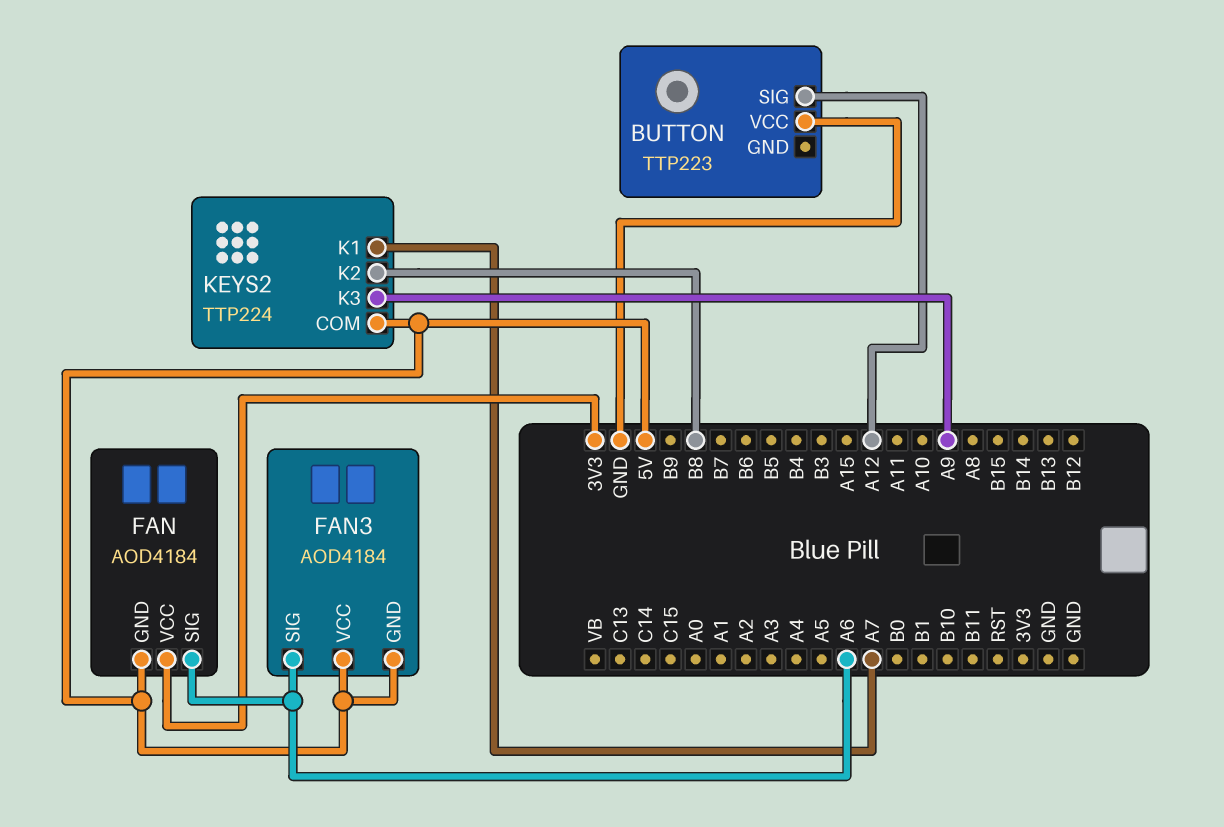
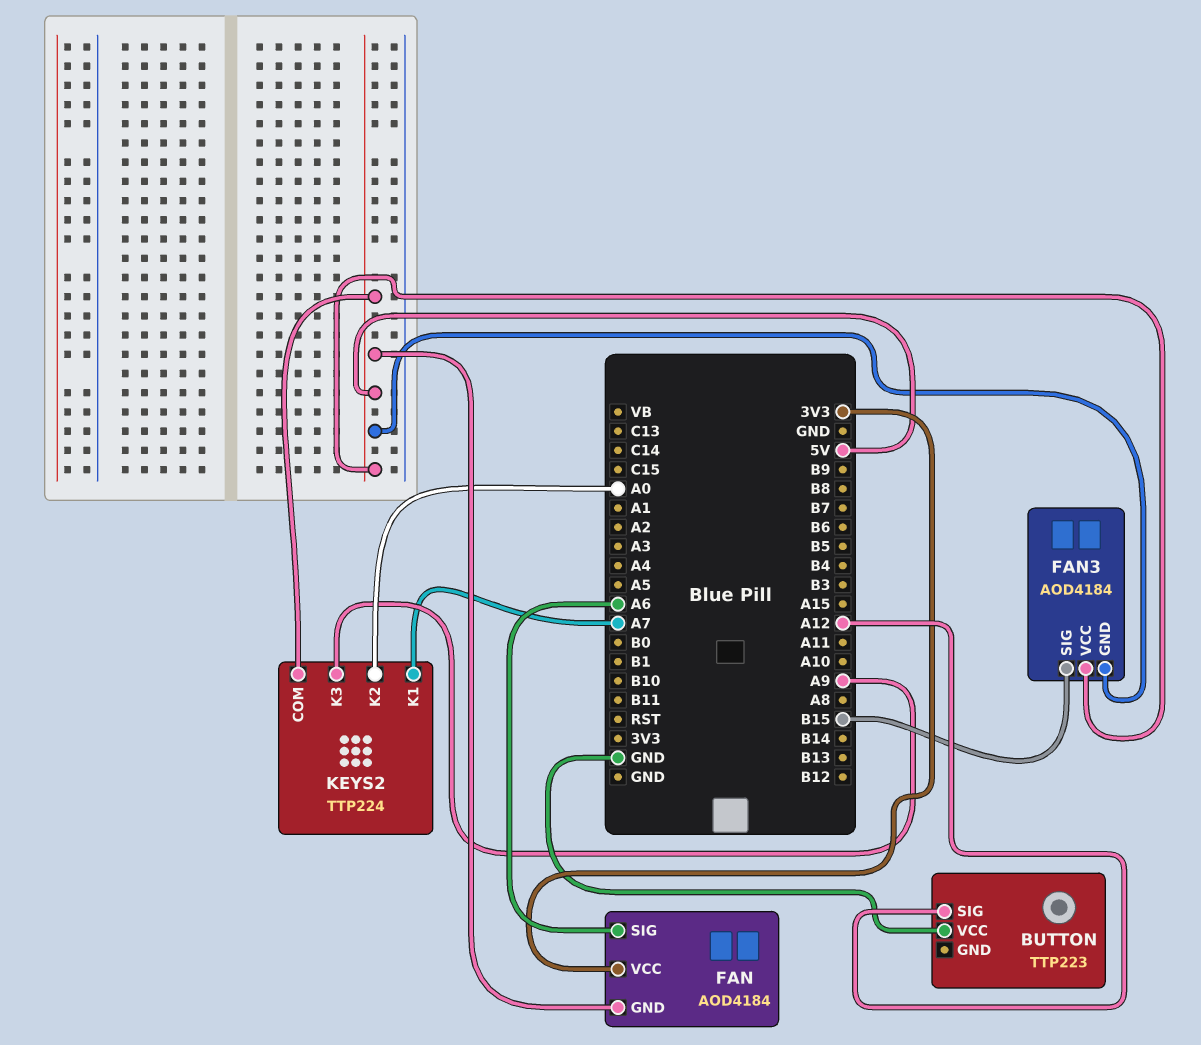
FAN3 pin SIG: A6 -> B15
KEYS2 pin K2: B8 -> A0

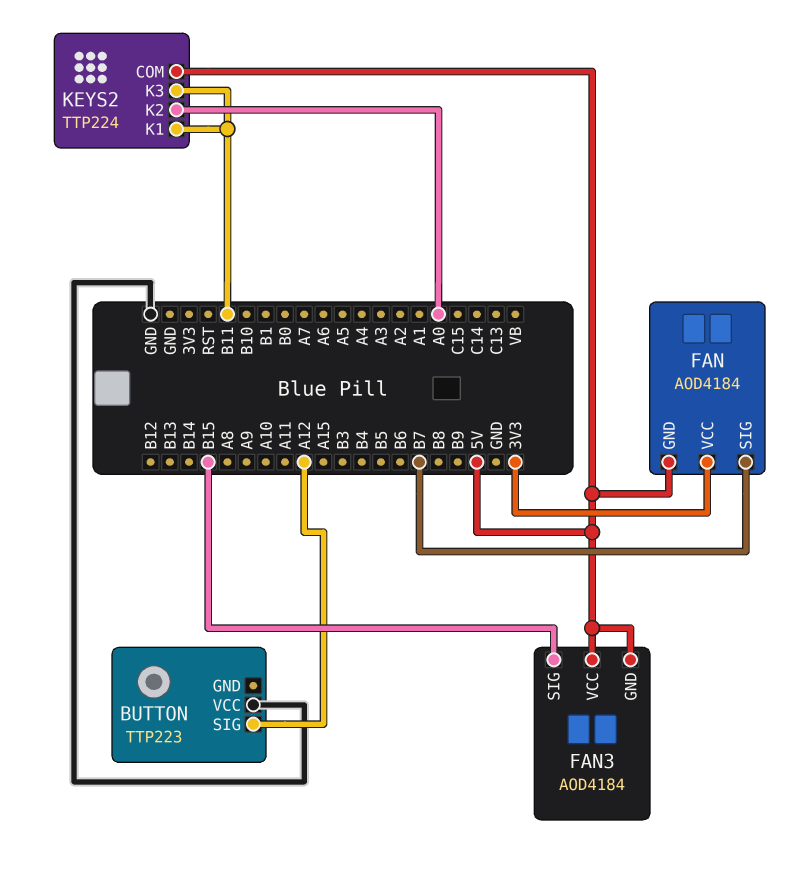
FAN pin SIG: A6 -> B7
KEYS2 pin K1: A7 -> B11
KEYS2 pin K3: A9 -> B11

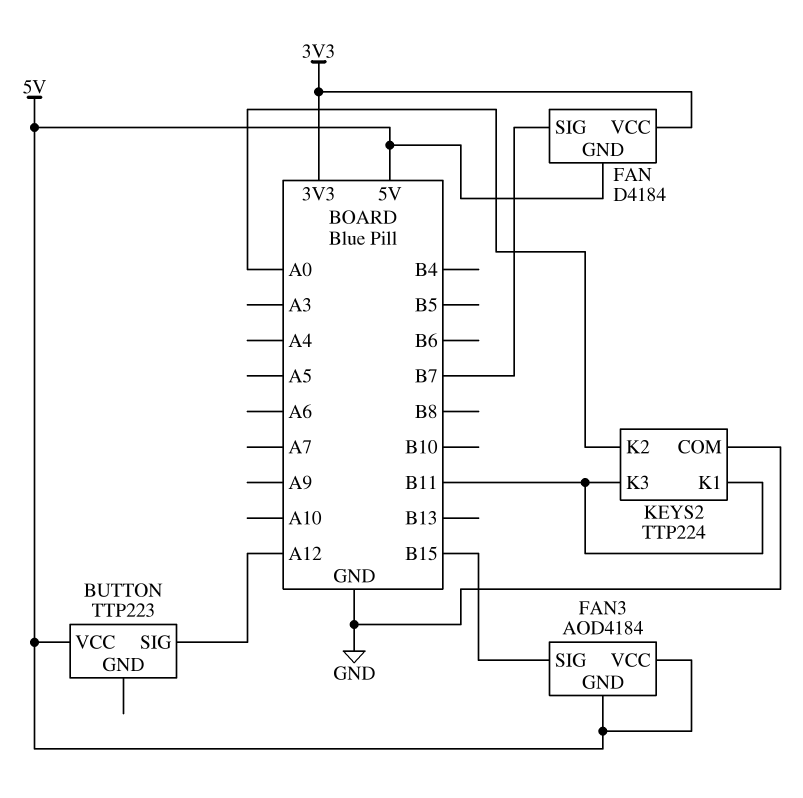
BUTTON pin VCC: GND -> 5V
FAN: AOD4184 -> D4184
KEYS2 pin COM: 5V -> GND

